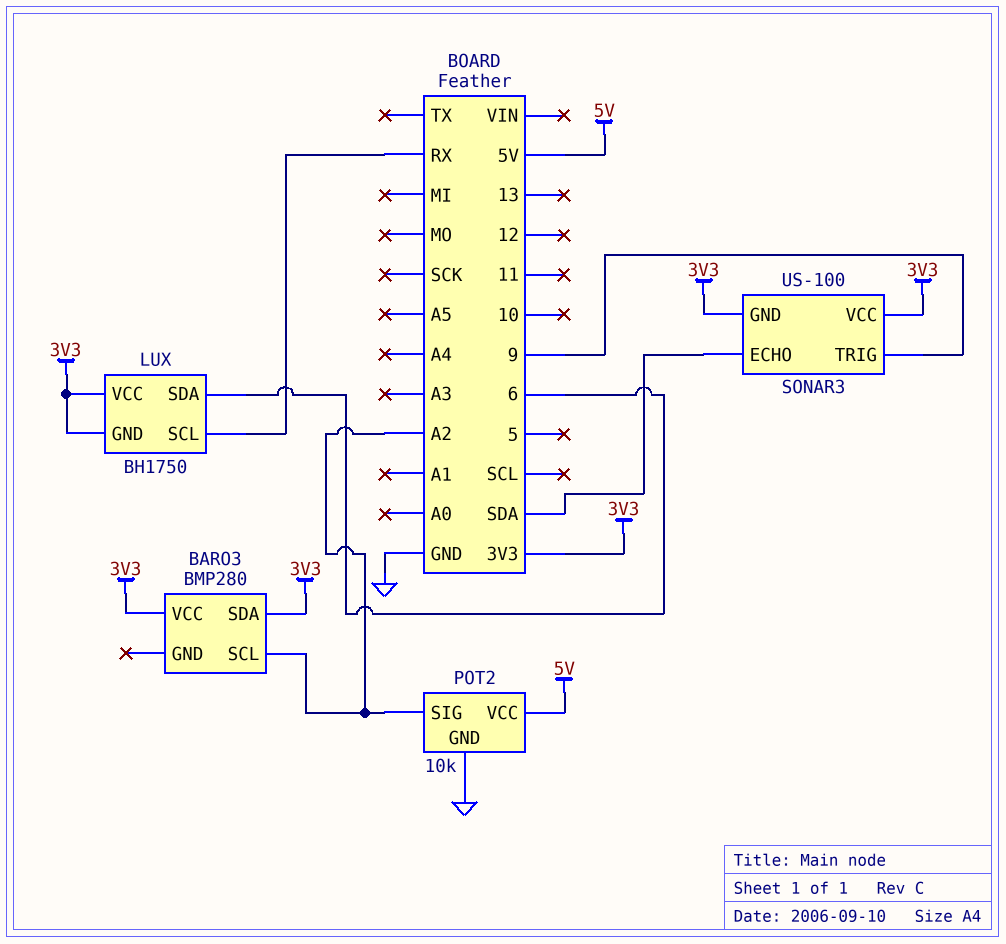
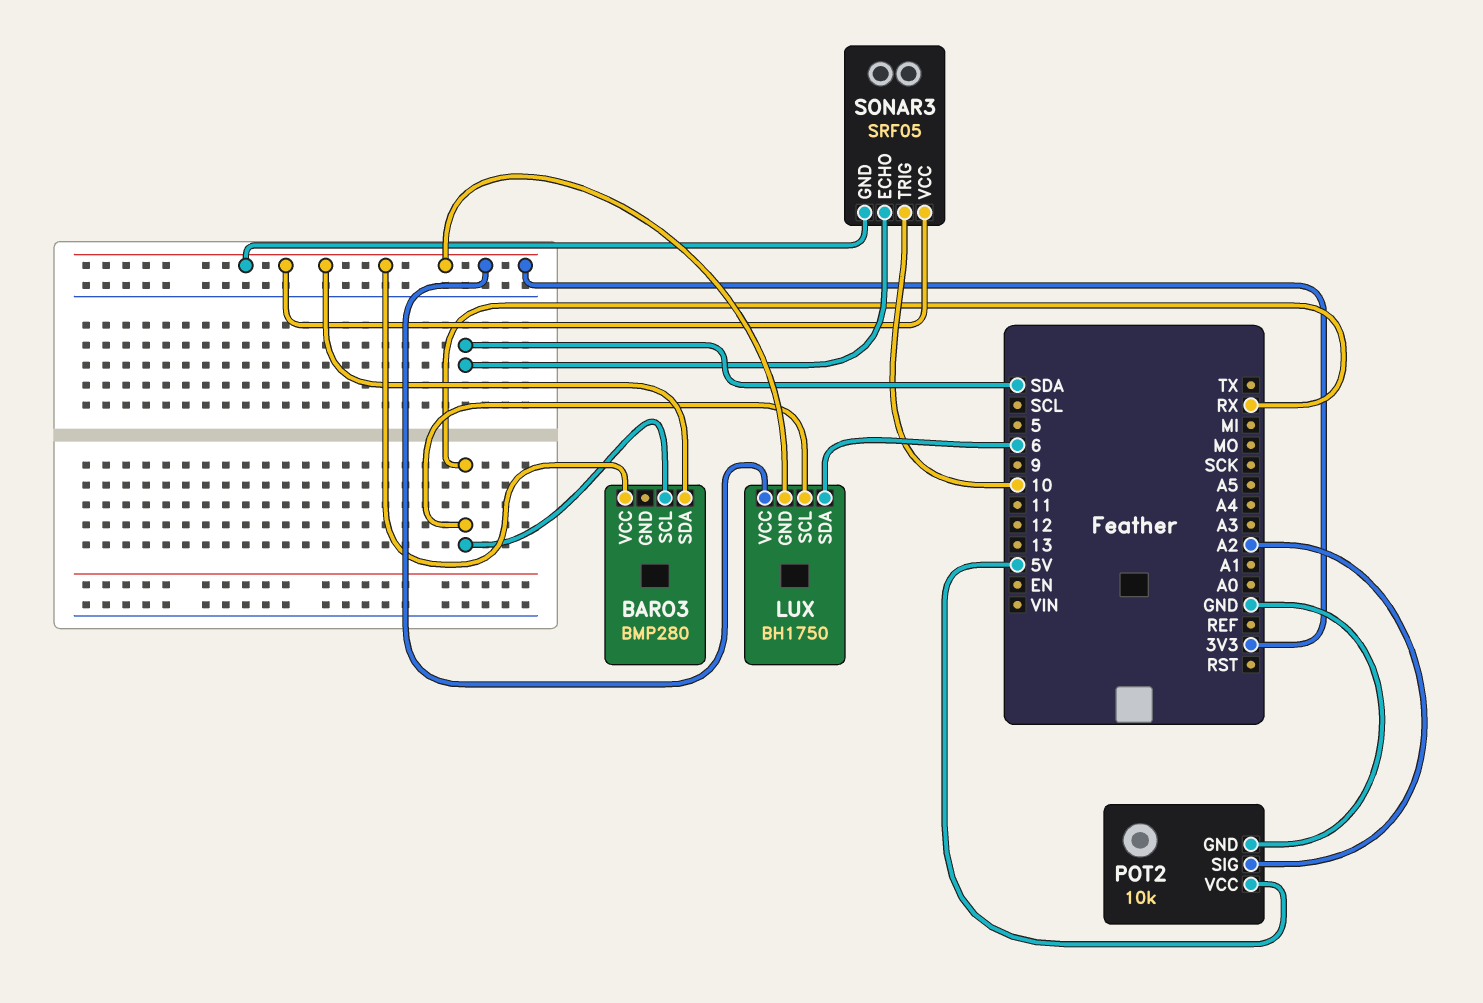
BARO3 pin SCL: A2 -> RX
SONAR3: US-100 -> SRF05
SONAR3 pin TRIG: 9 -> 10

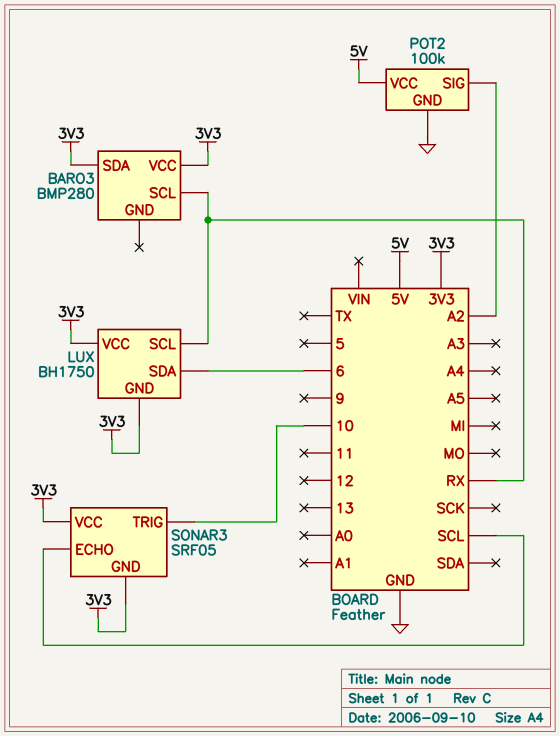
POT2: 10k -> 100k
SONAR3 pin ECHO: SDA -> SCL

